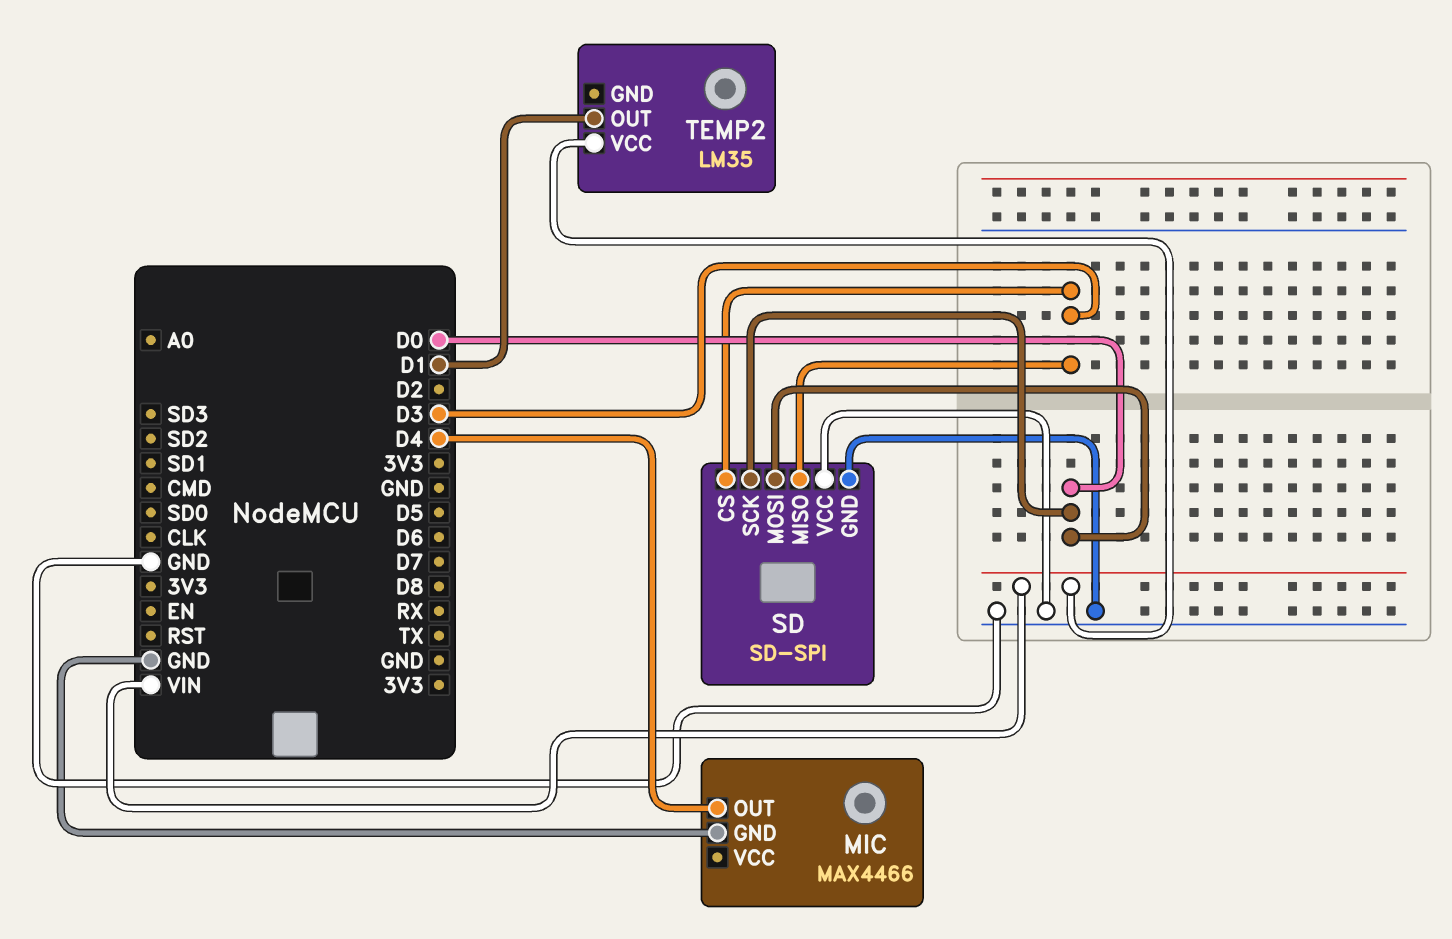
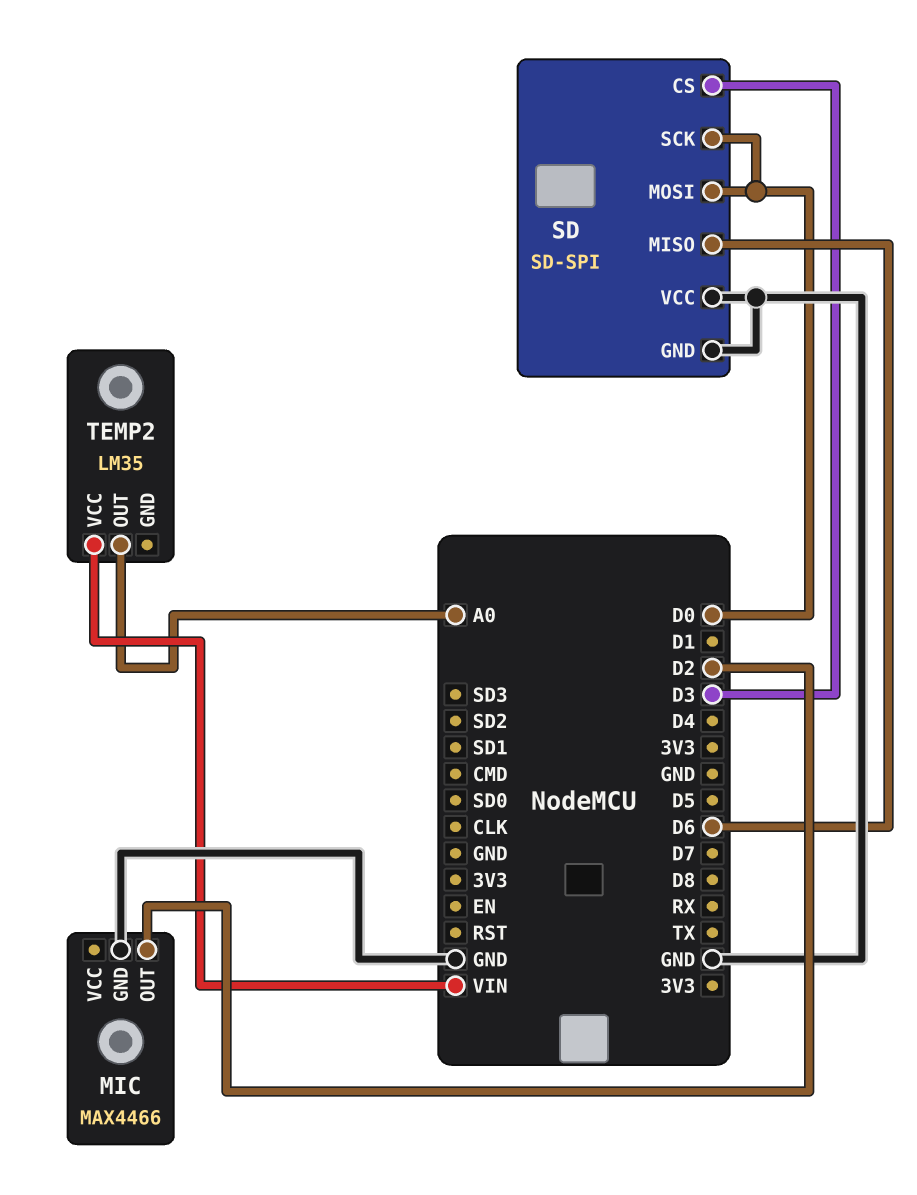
MIC pin OUT: D4 -> D2
SD pin MISO: D3 -> D6
TEMP2 pin OUT: D1 -> A0

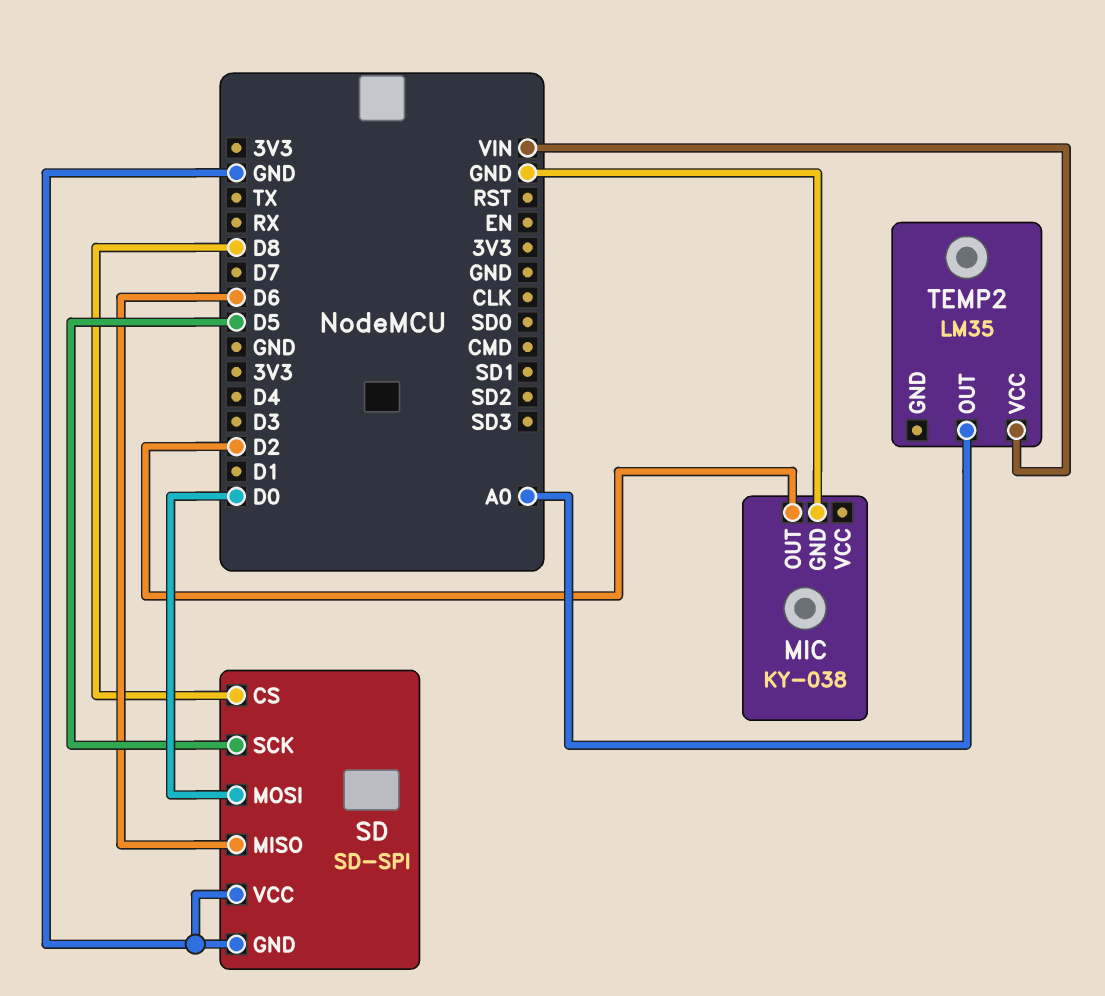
MIC: MAX4466 -> KY-038
SD pin CS: D3 -> D8
SD pin SCK: D0 -> D5

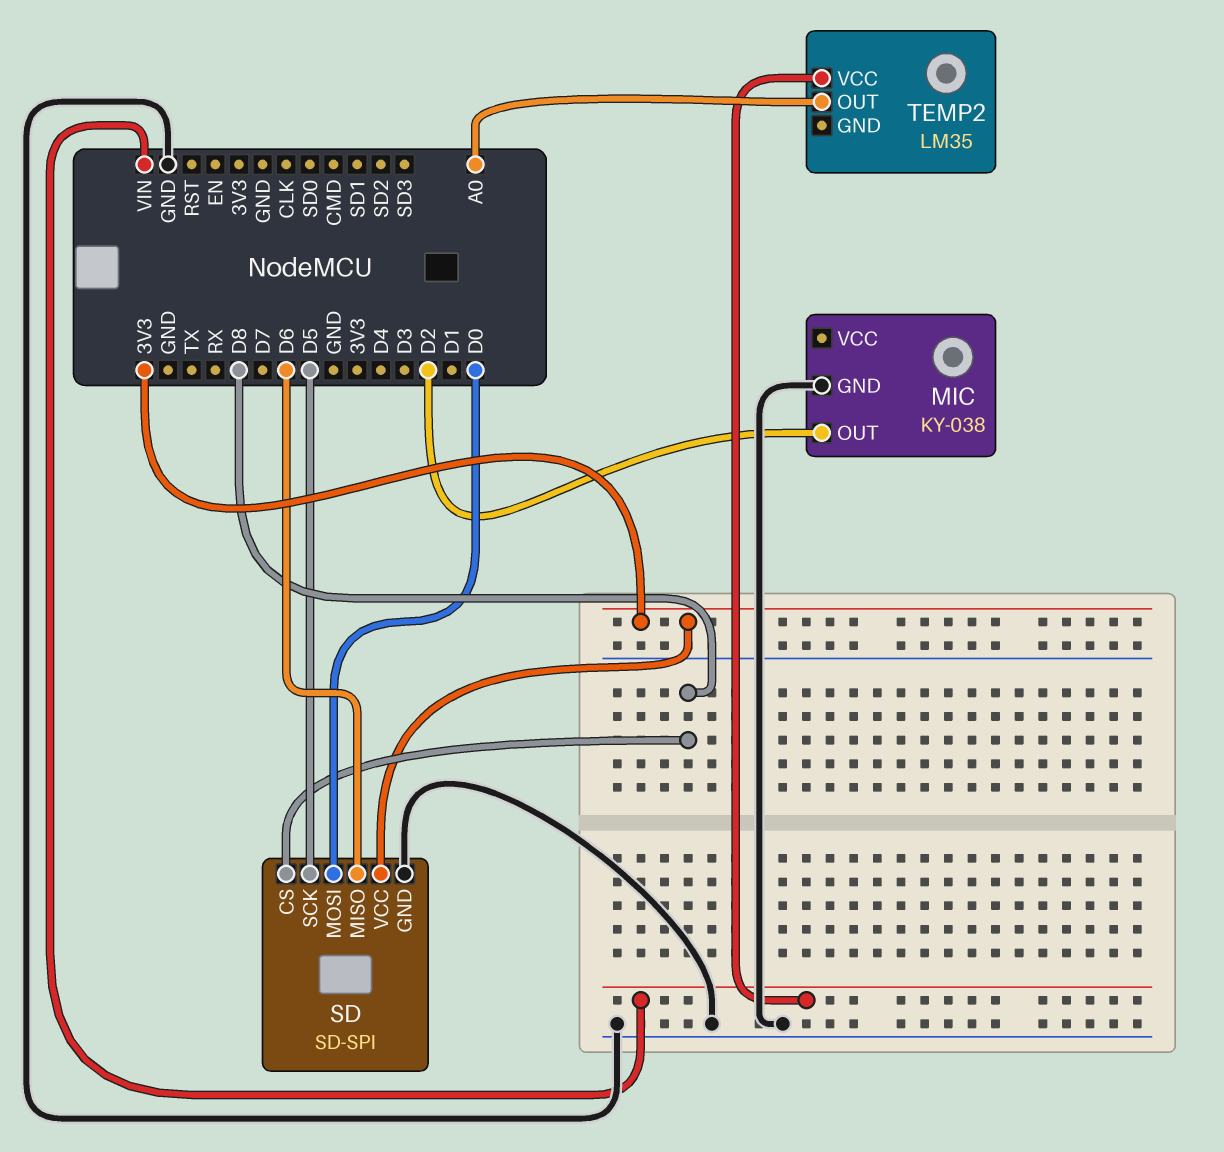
SD pin VCC: GND -> 3V3

